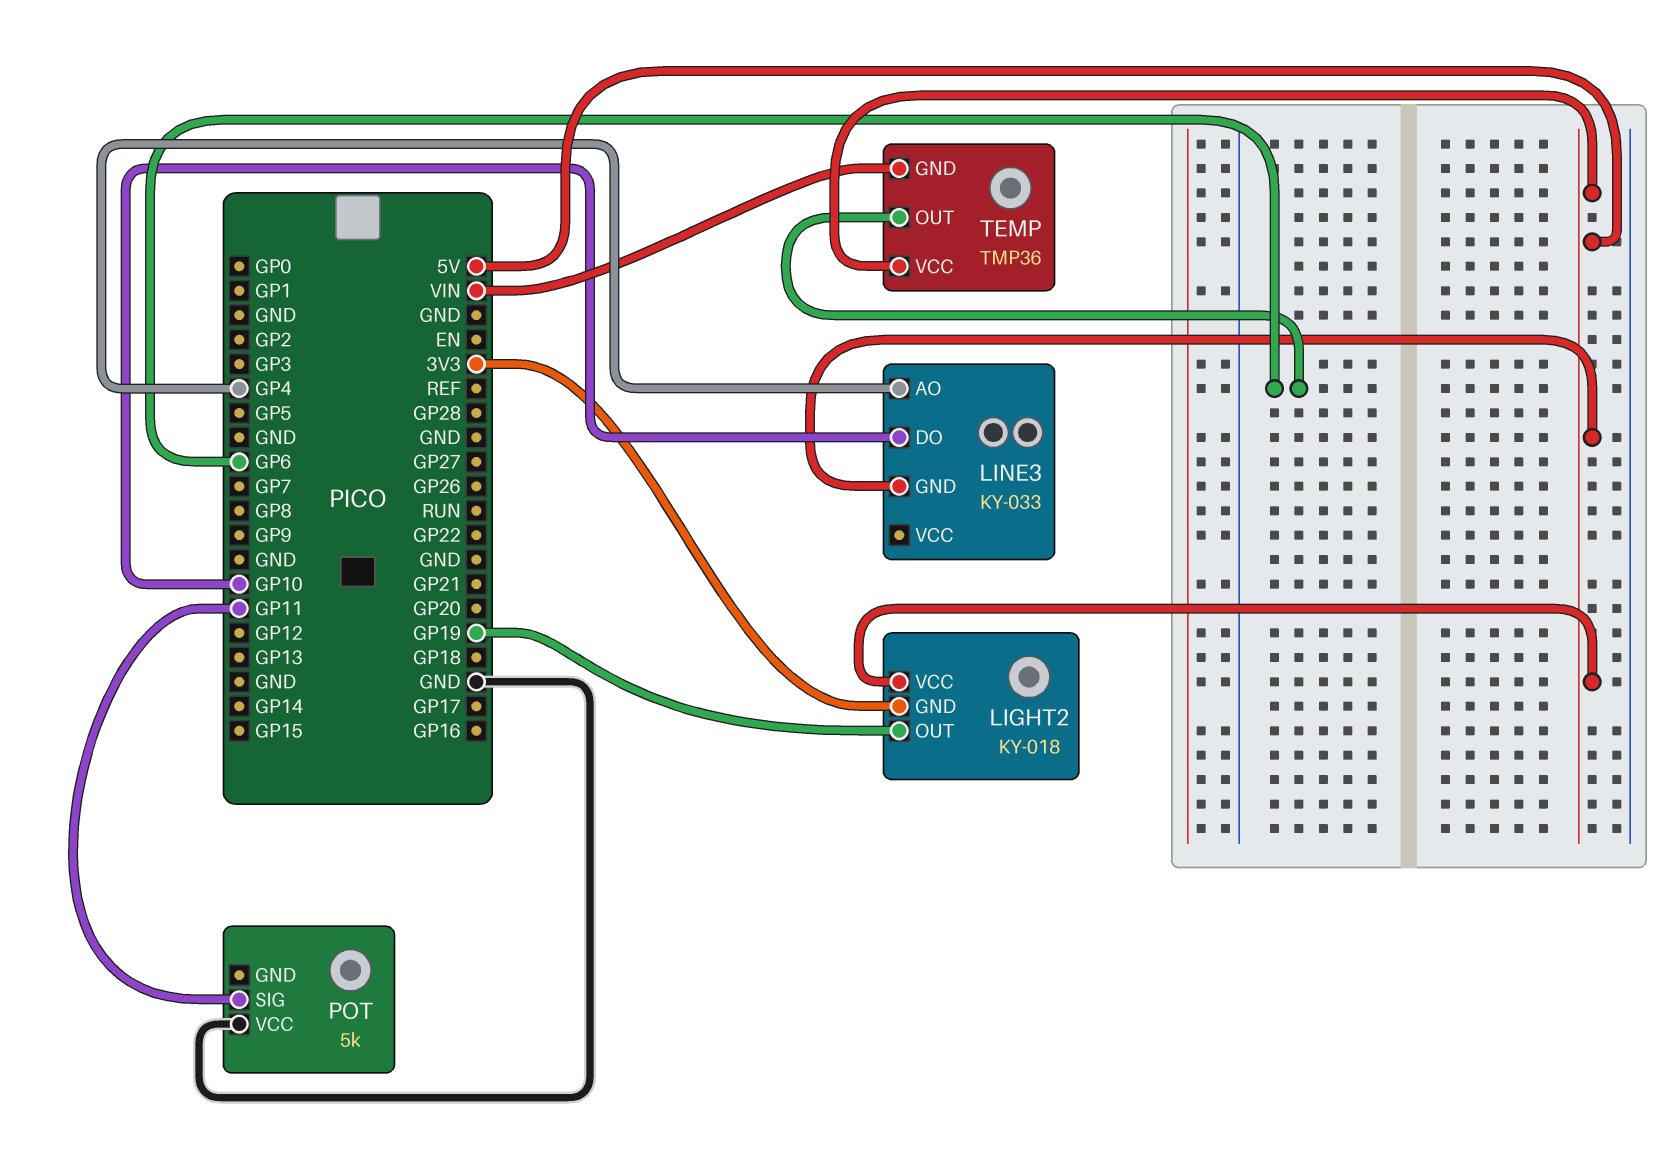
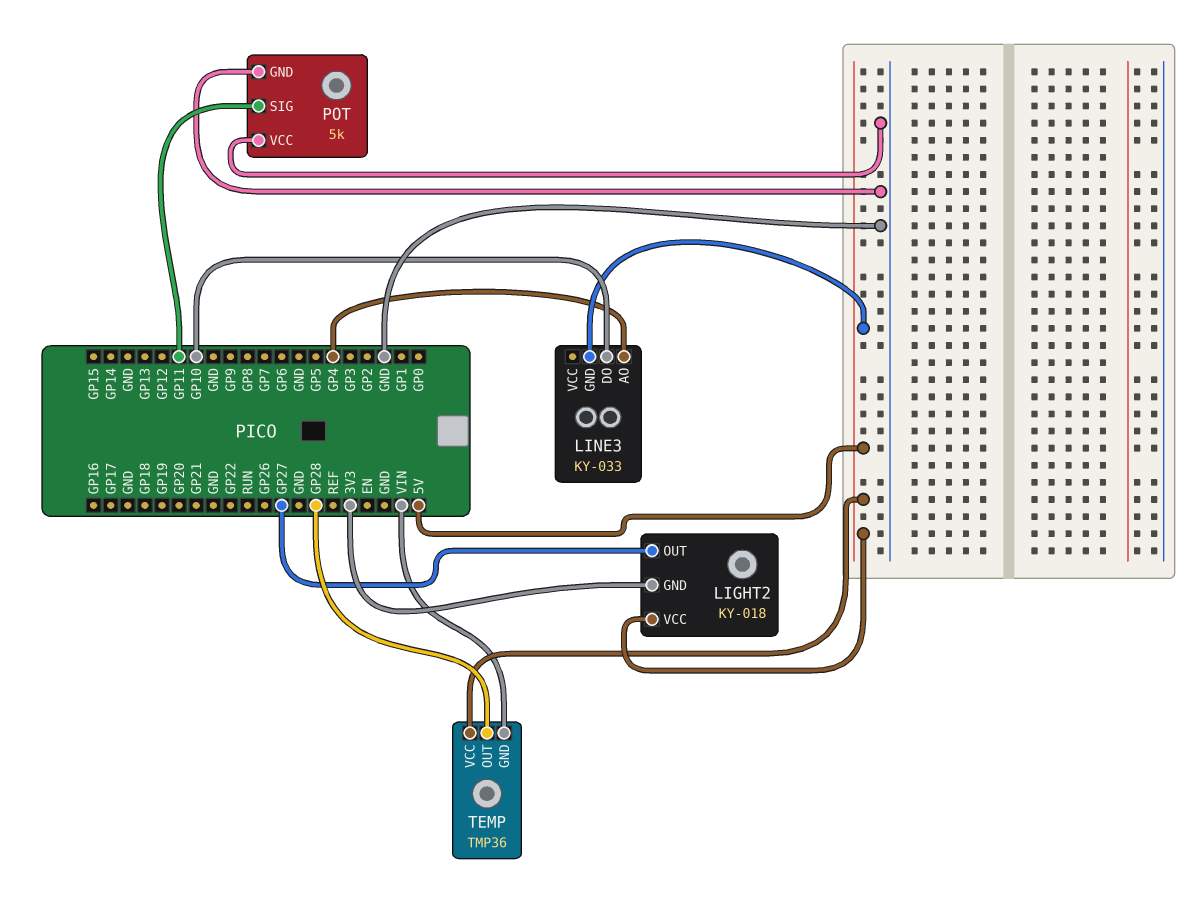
LIGHT2 pin OUT: GP19 -> GP27
POT pin GND: none -> GND
TEMP pin OUT: GP6 -> GP28

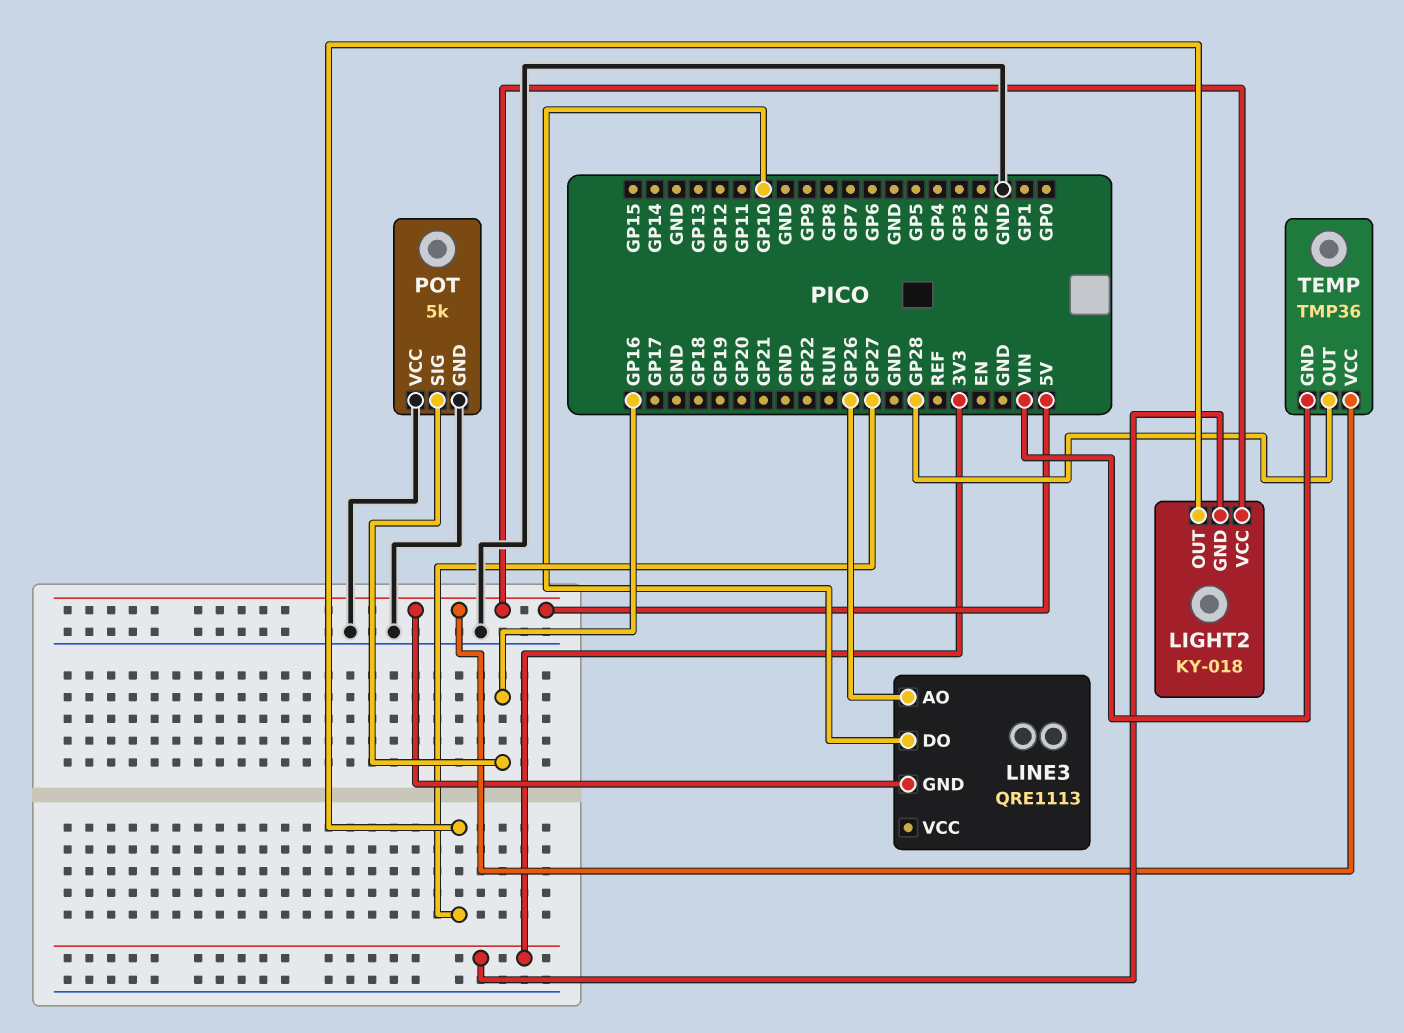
LINE3: KY-033 -> QRE1113
LINE3 pin AO: GP4 -> GP26
POT pin SIG: GP11 -> GP16

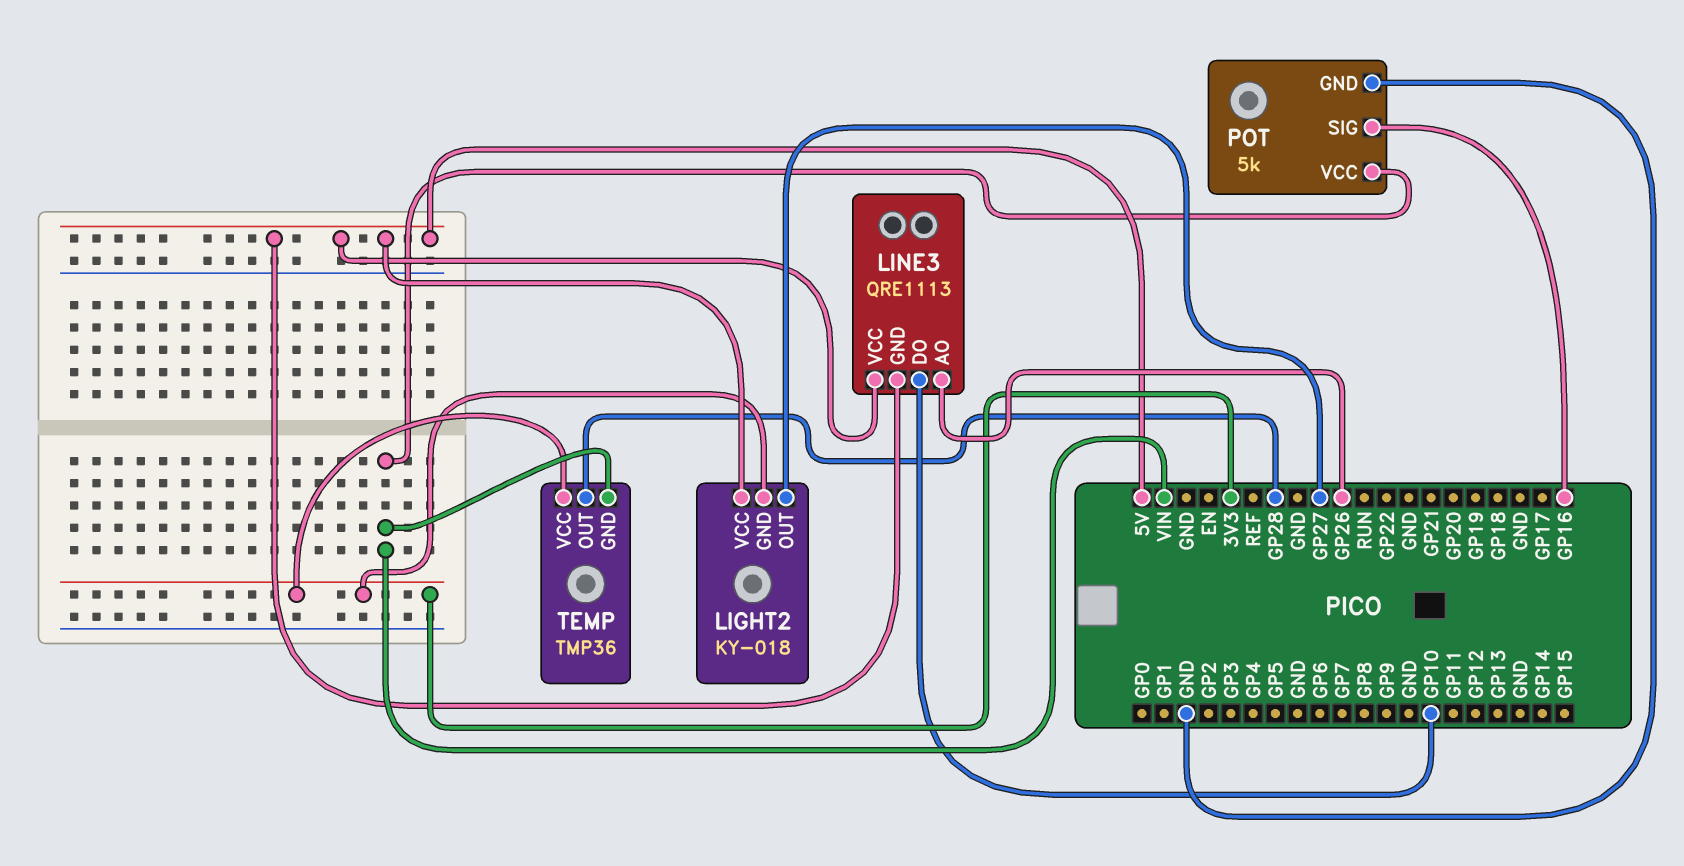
LINE3 pin VCC: none -> 5V
POT pin VCC: GND -> VIN
TEMP pin VCC: 5V -> 3V3

